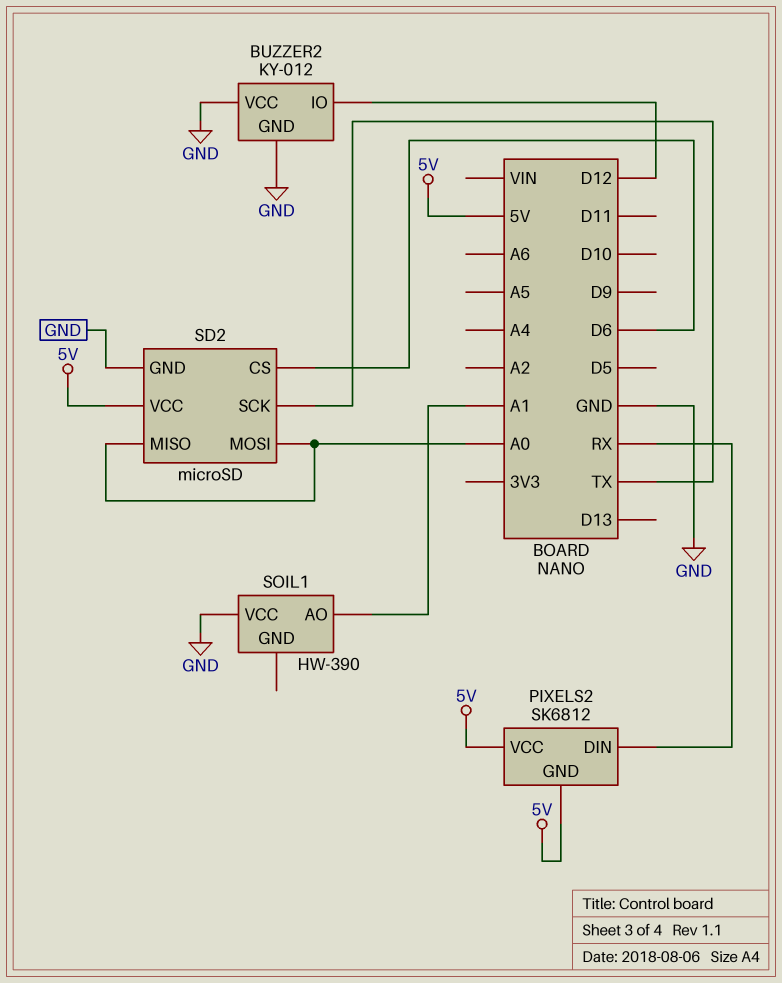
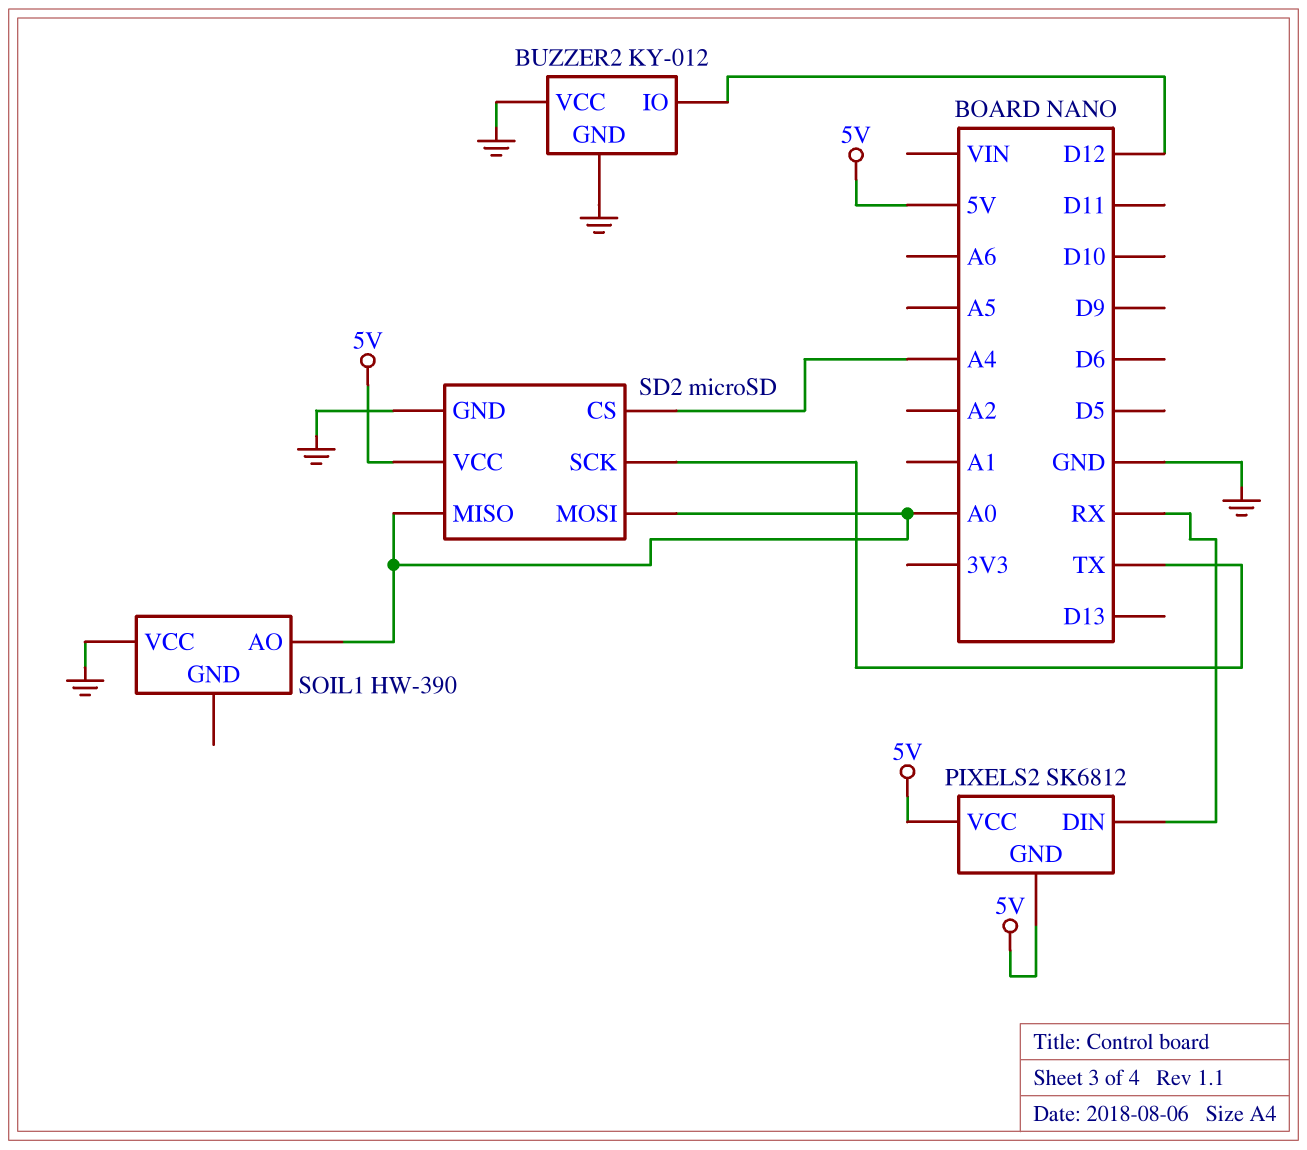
SD2 pin CS: D6 -> A4
SOIL1 pin AO: A1 -> A0

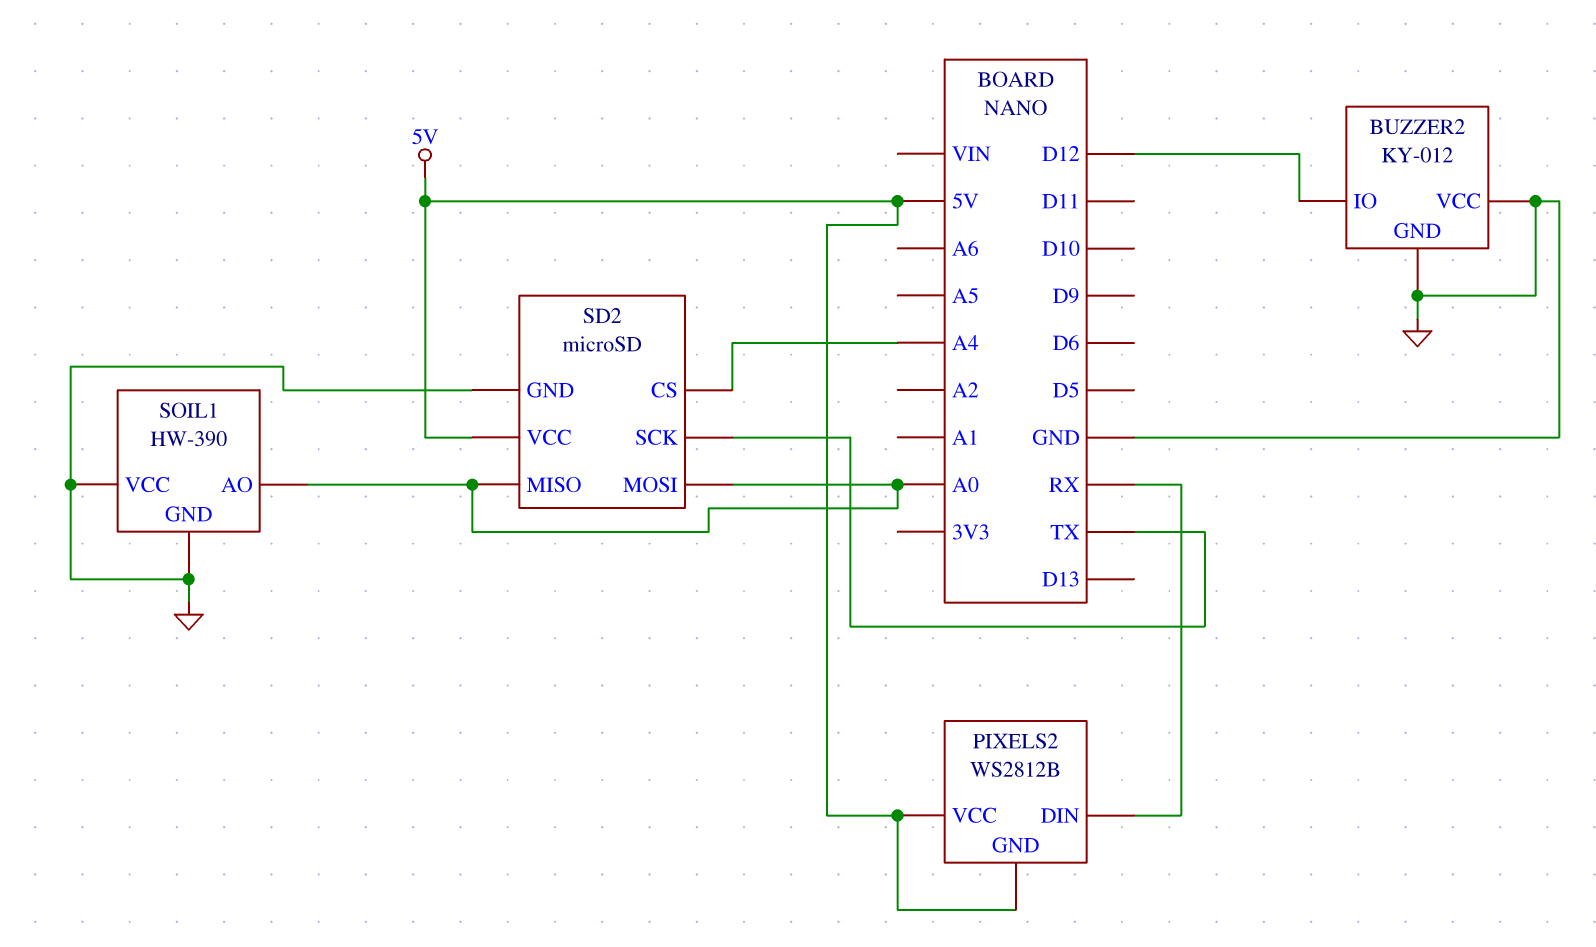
PIXELS2: SK6812 -> WS2812B
SOIL1 pin GND: none -> GND

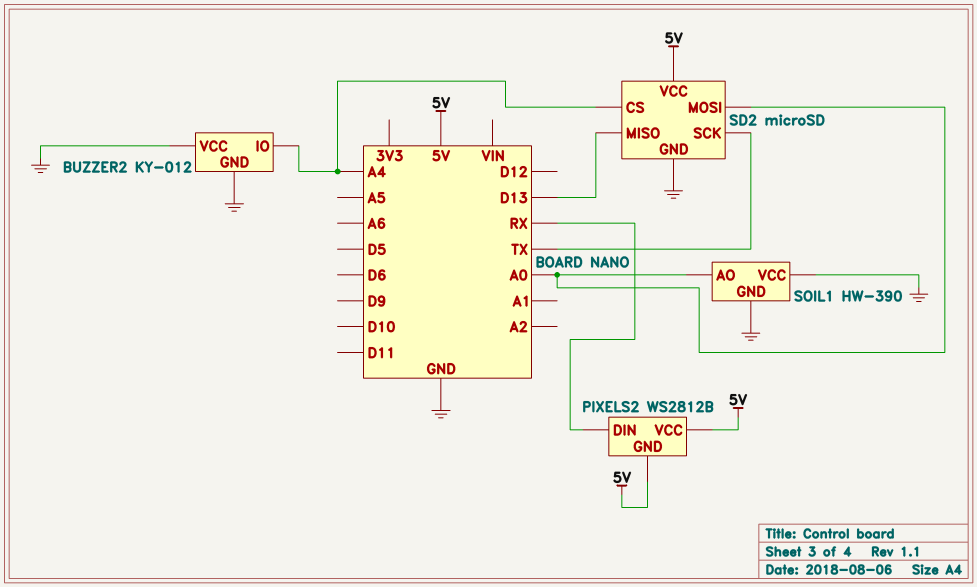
BUZZER2 pin IO: D12 -> A4
SD2 pin MISO: A0 -> D13

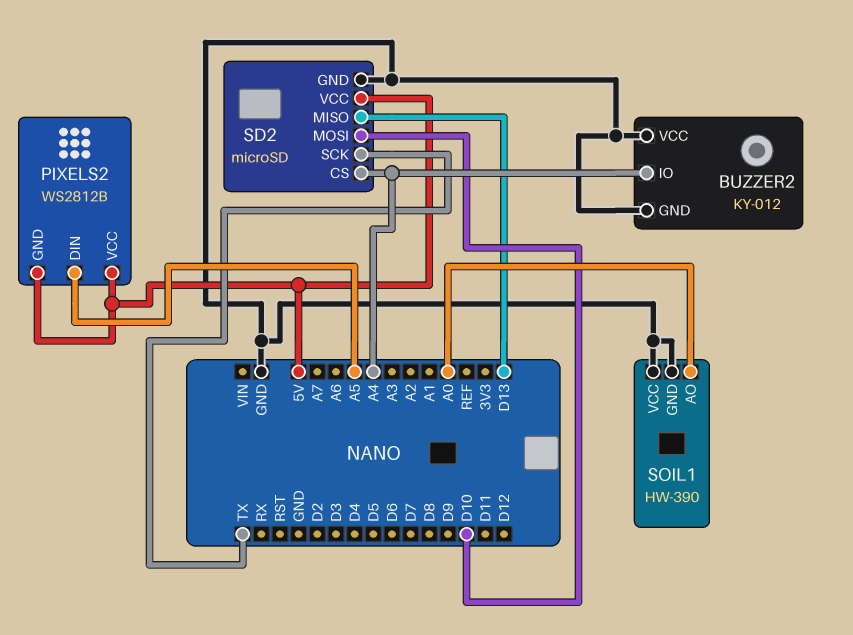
PIXELS2 pin DIN: RX -> A5
SD2 pin MOSI: A0 -> D10

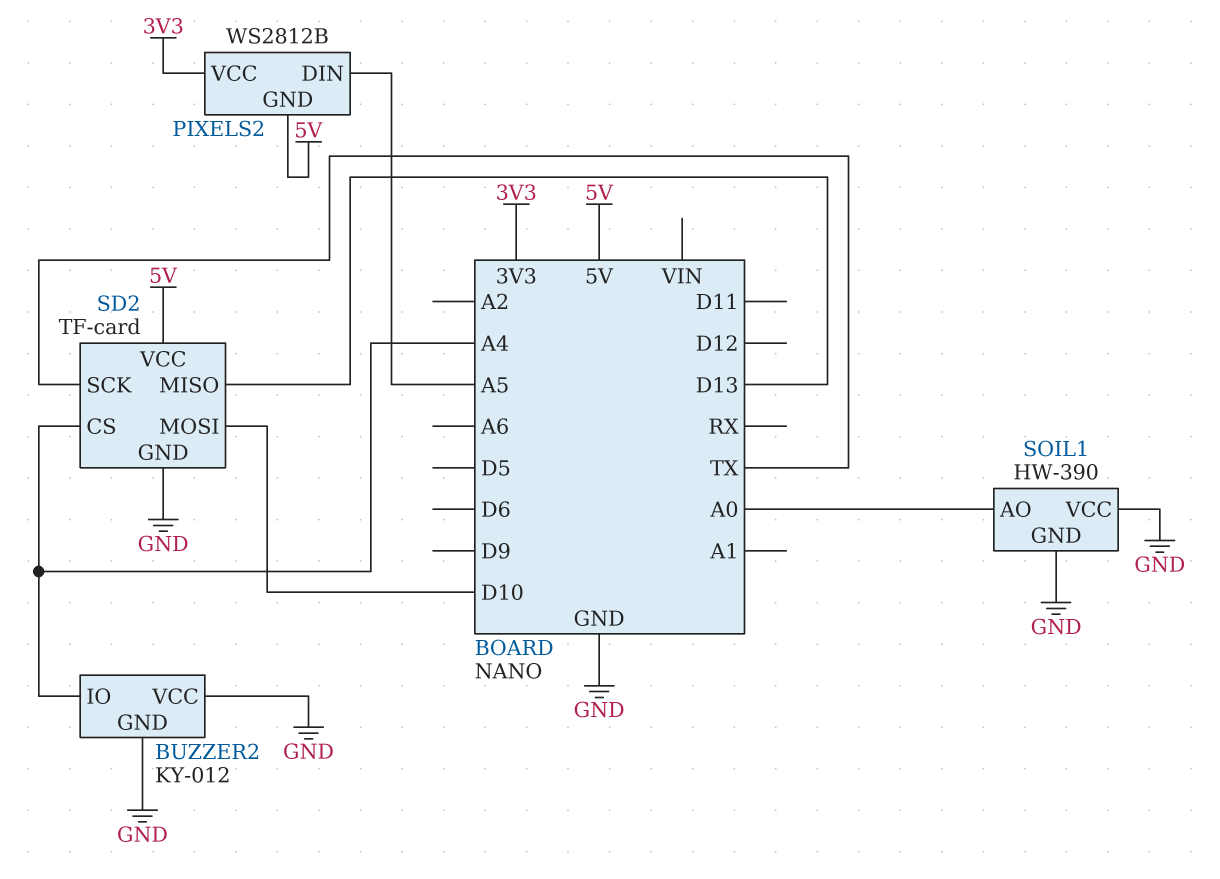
PIXELS2 pin VCC: 5V -> 3V3
SD2: microSD -> TF-card

